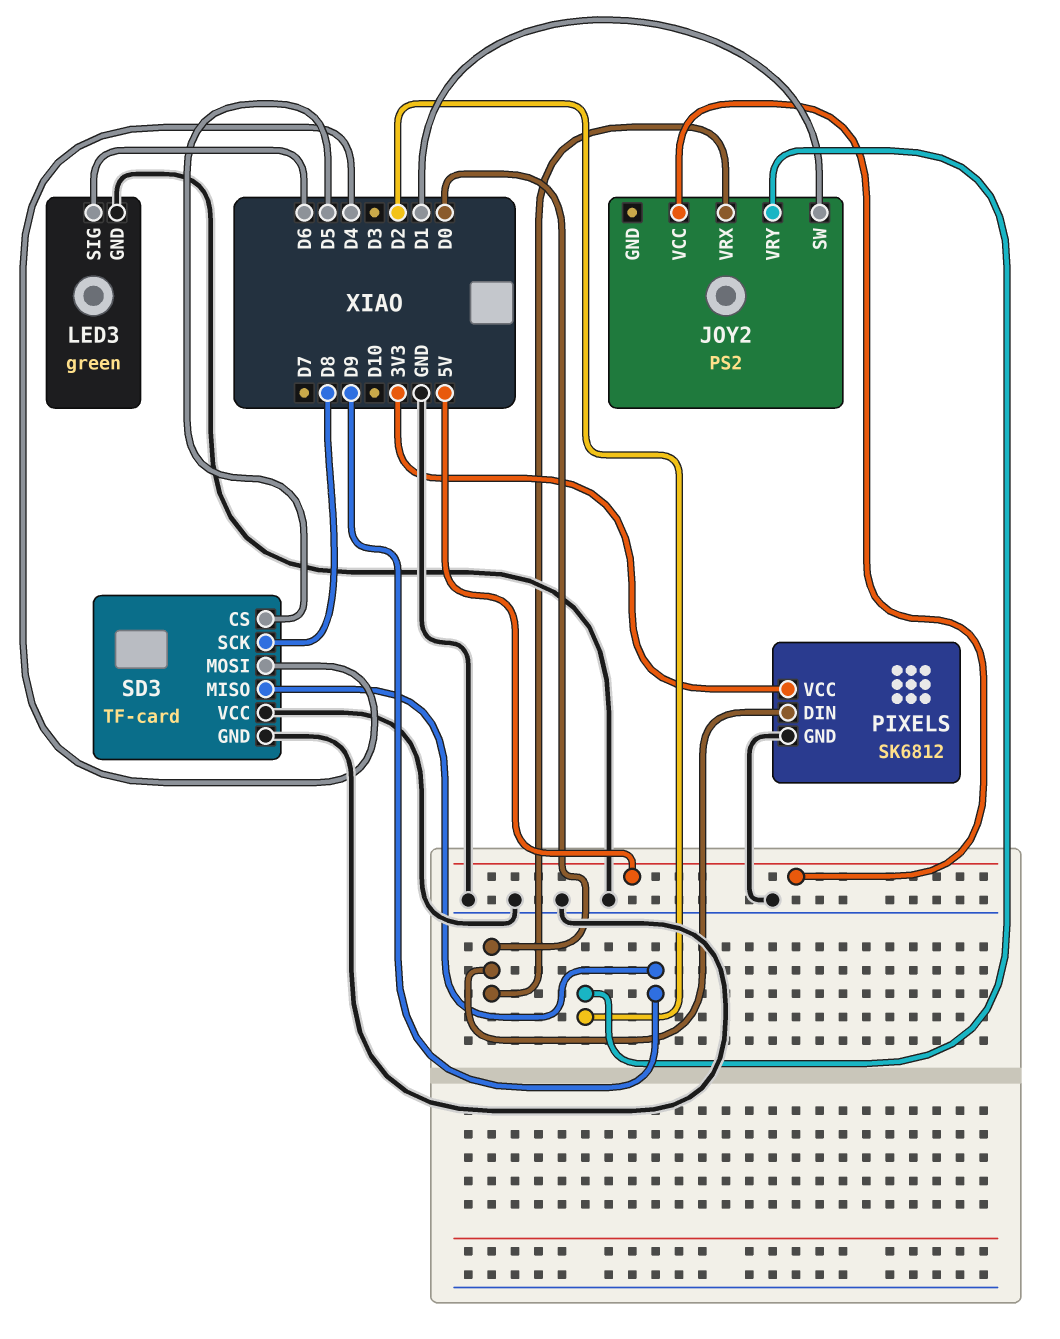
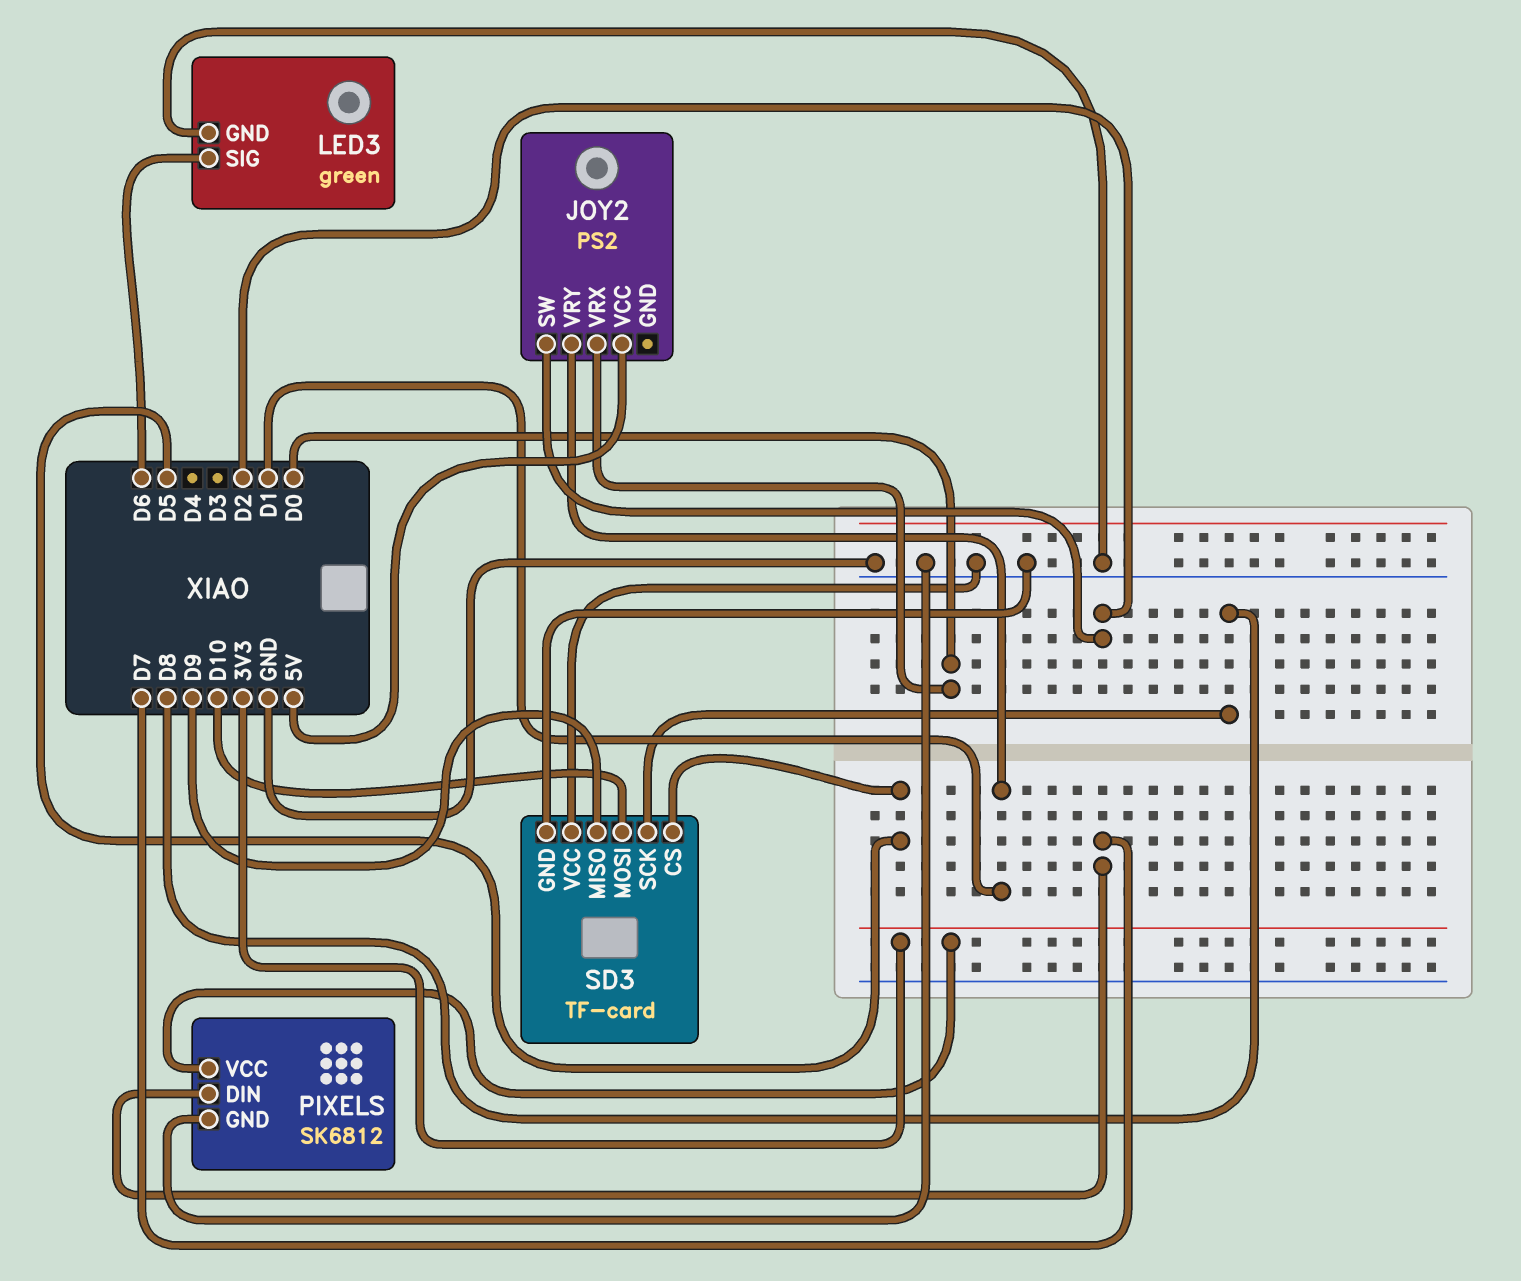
JOY2 pin SW: D1 -> D2
JOY2 pin VRY: D2 -> D1
PIXELS pin DIN: D0 -> D7
SD3 pin MOSI: D4 -> D10

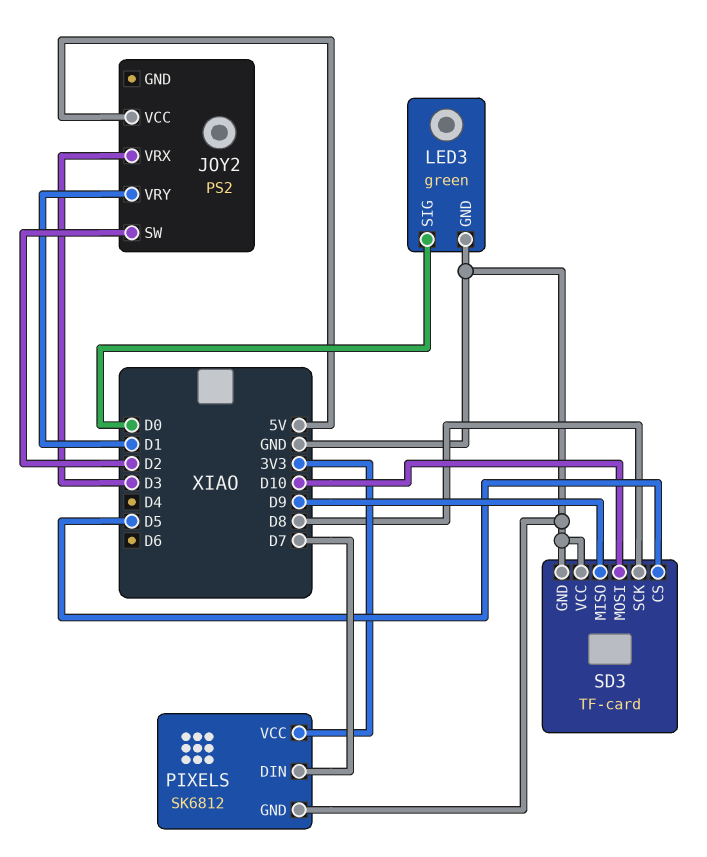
JOY2 pin VRX: D0 -> D3
LED3 pin SIG: D6 -> D0

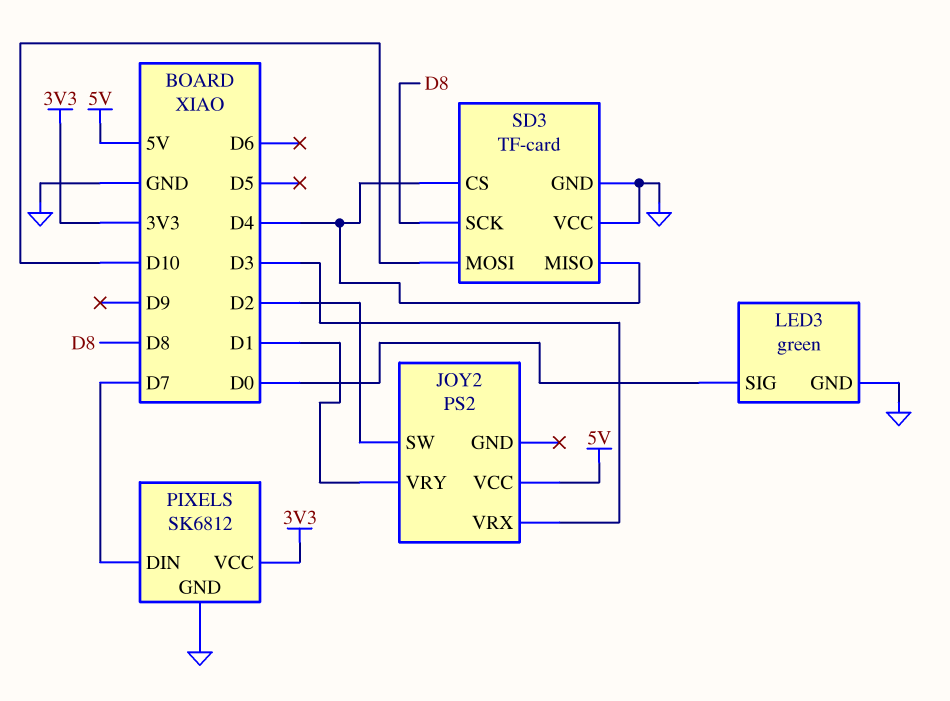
SD3 pin CS: D5 -> D4
SD3 pin MISO: D9 -> D4

